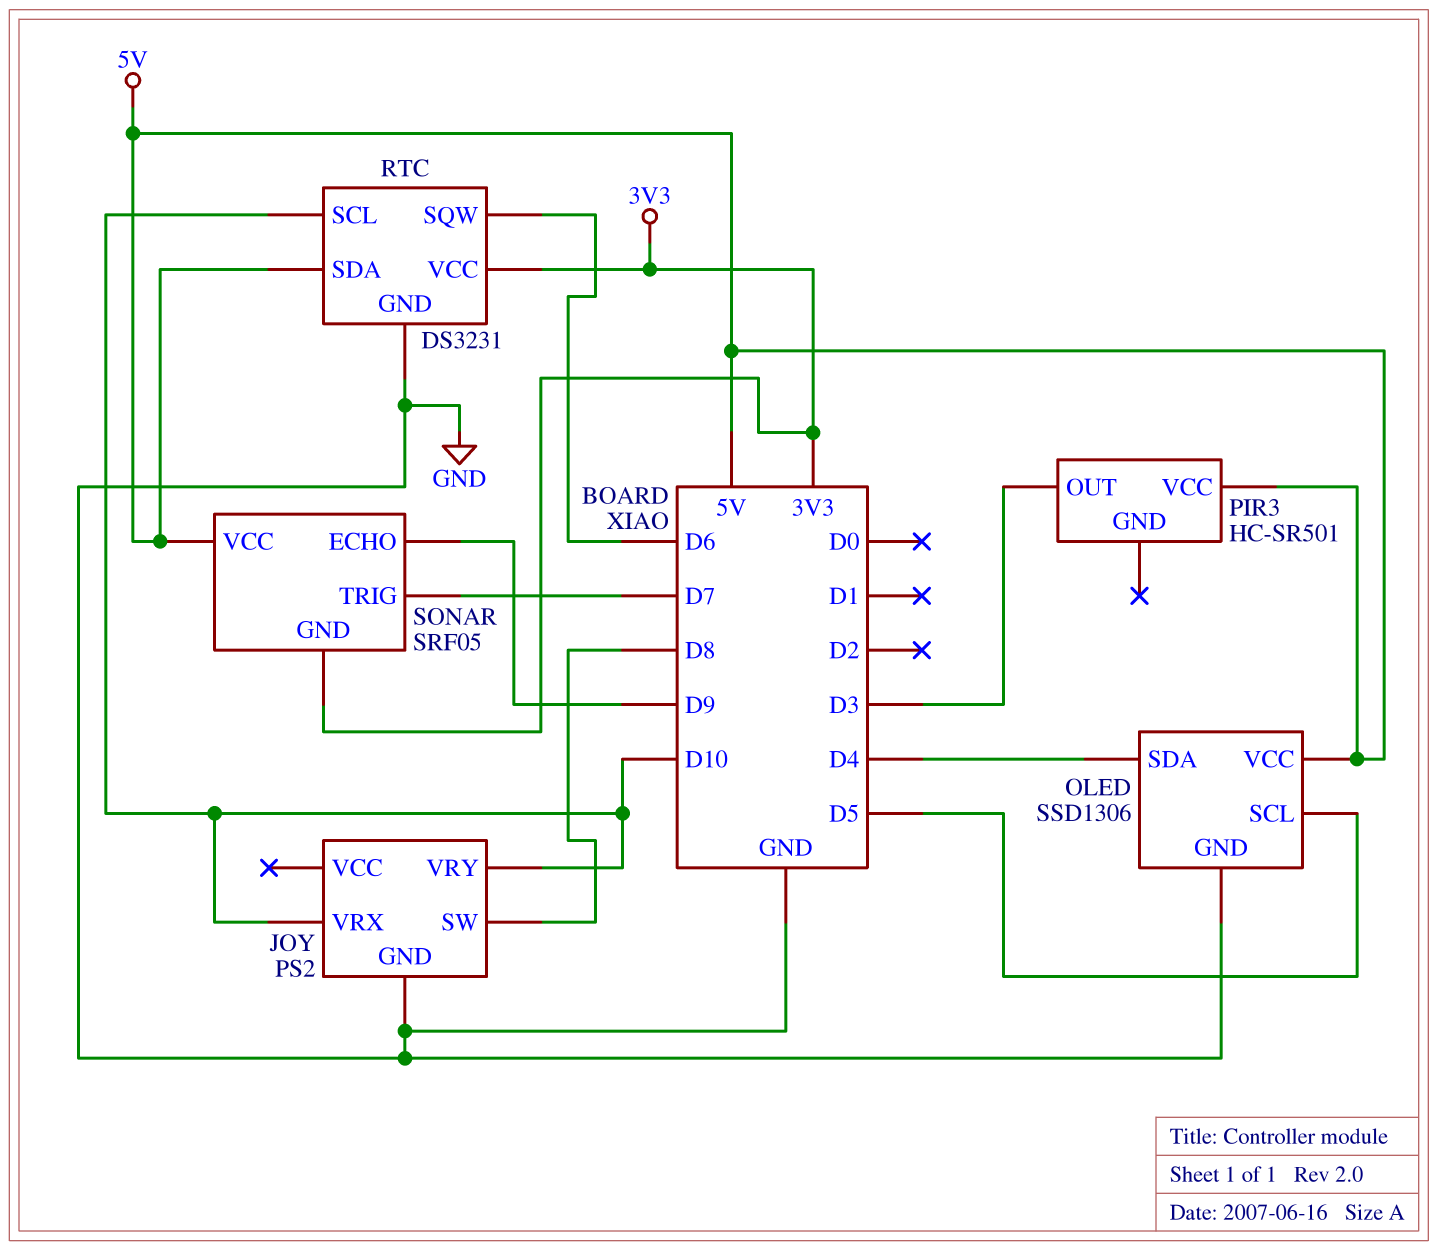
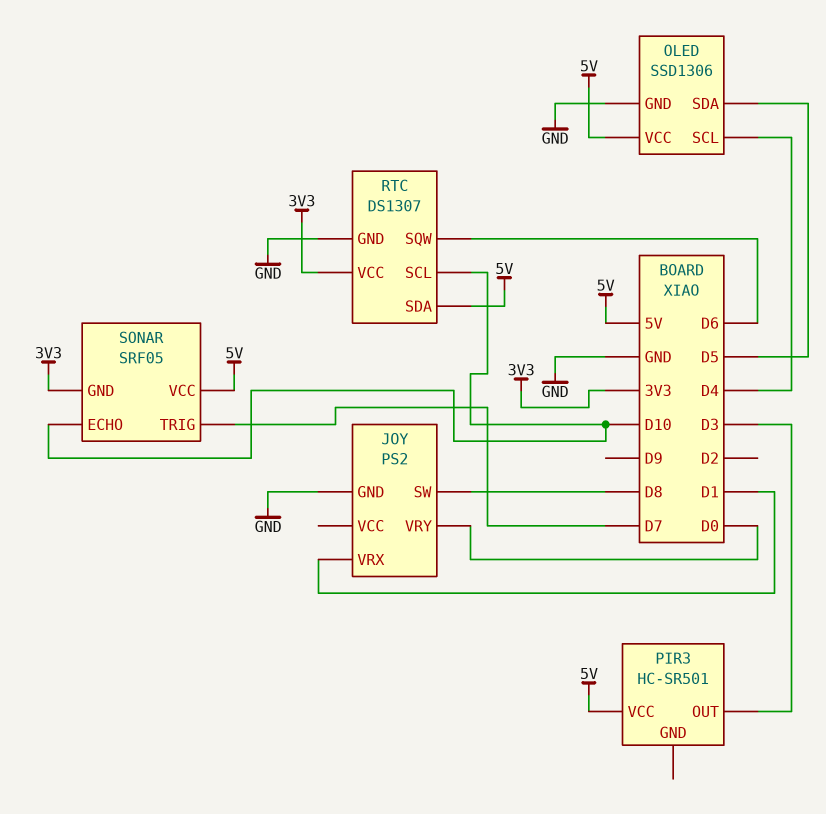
JOY pin VRX: D10 -> D1
JOY pin VRY: D10 -> D0
OLED pin SCL: D5 -> D4
OLED pin SDA: D4 -> D5
RTC: DS3231 -> DS1307
SONAR pin ECHO: D9 -> D10

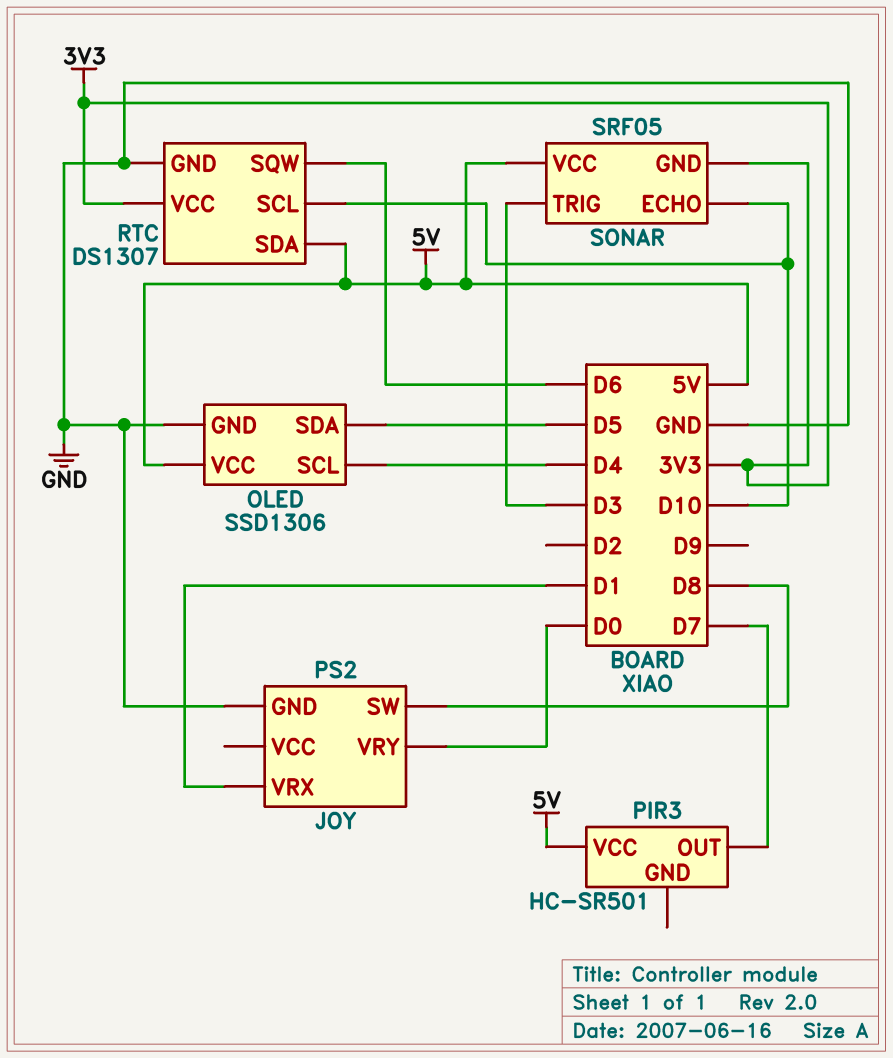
PIR3 pin OUT: D3 -> D7
SONAR pin TRIG: D7 -> D3

